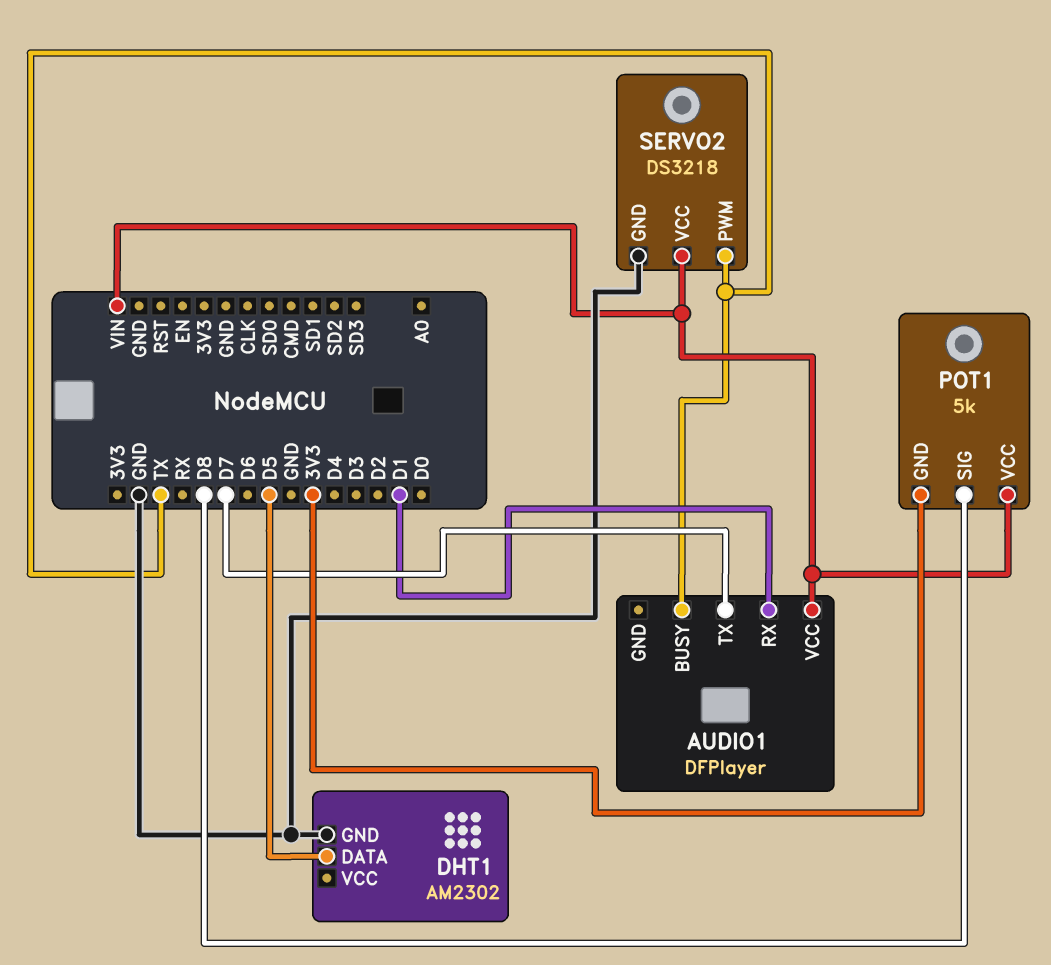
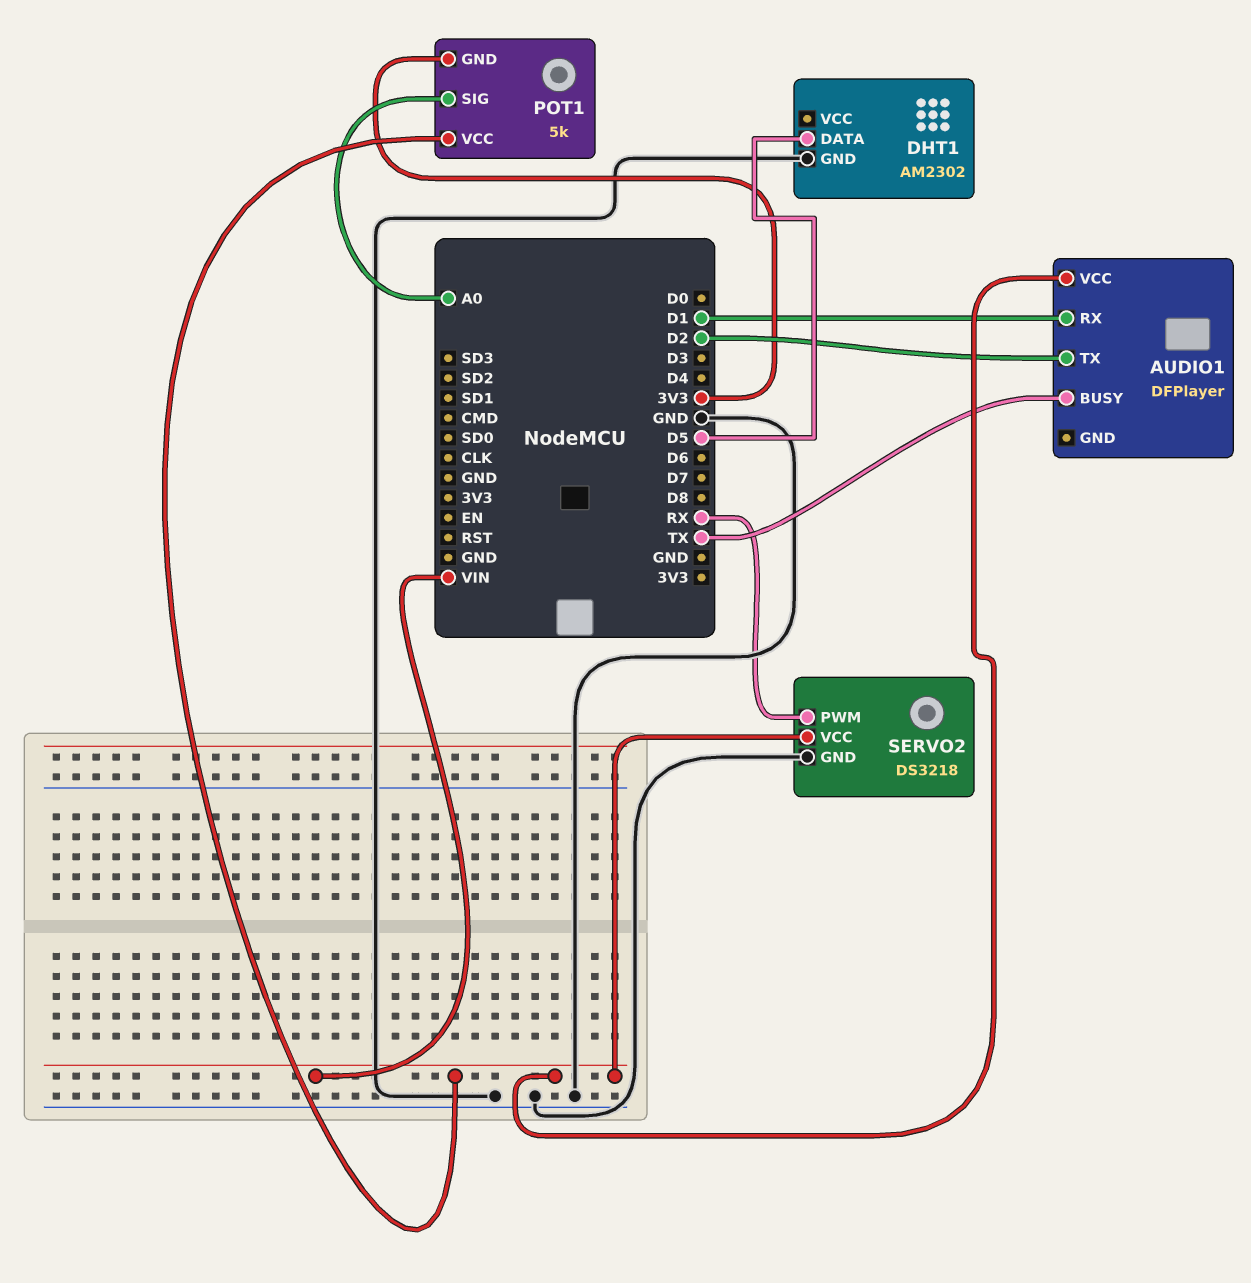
AUDIO1 pin TX: D7 -> D2
POT1 pin SIG: D8 -> A0
SERVO2 pin PWM: TX -> RX

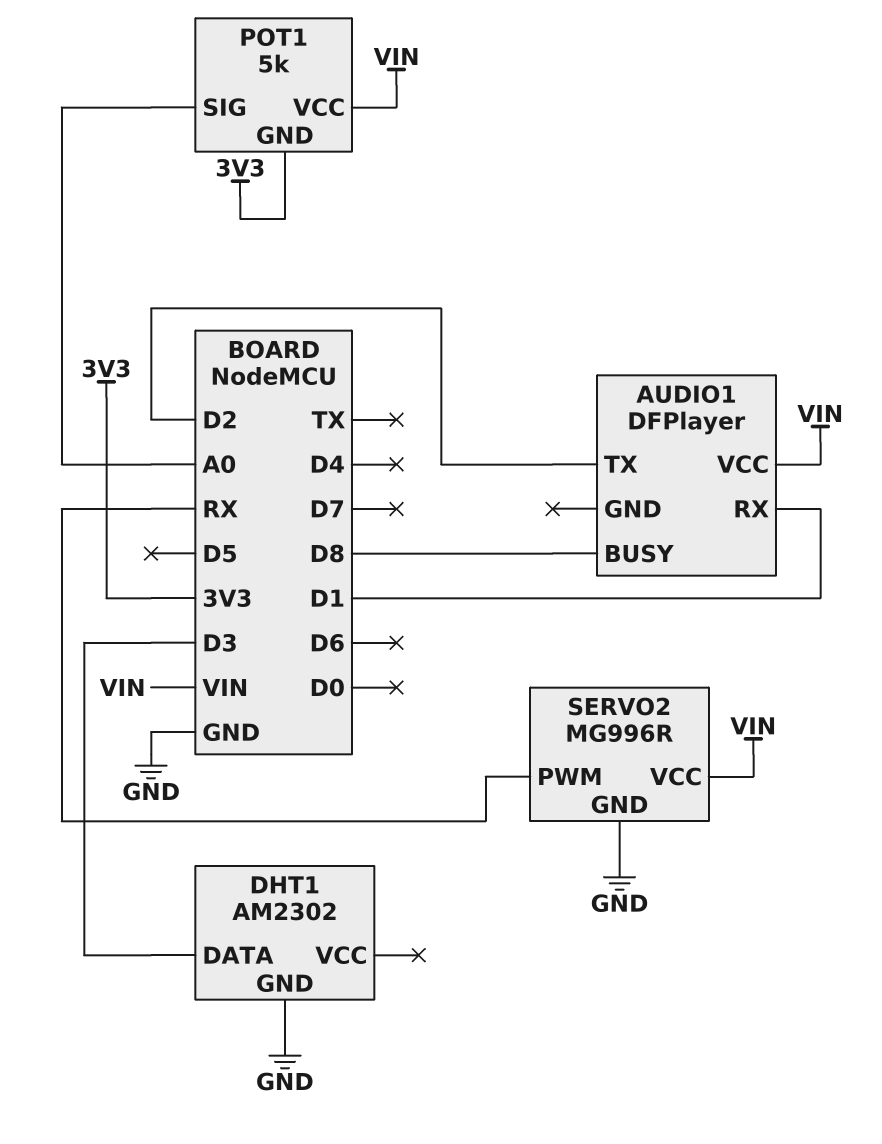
AUDIO1 pin BUSY: TX -> D8
DHT1 pin DATA: D5 -> D3
SERVO2: DS3218 -> MG996R

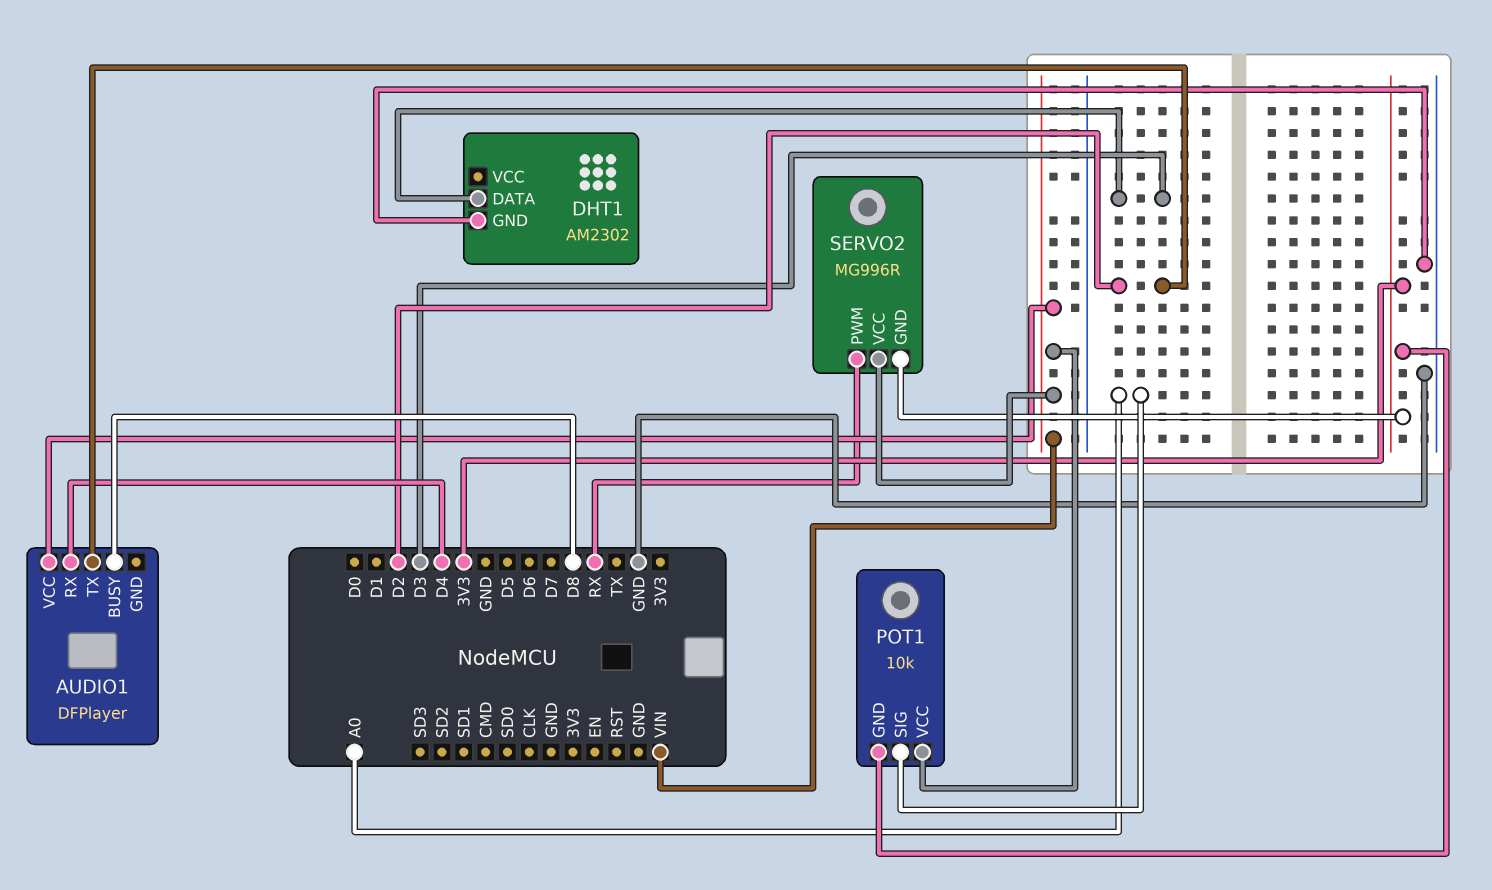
AUDIO1 pin RX: D1 -> D4
POT1: 5k -> 10k
SERVO2 pin GND: GND -> 3V3

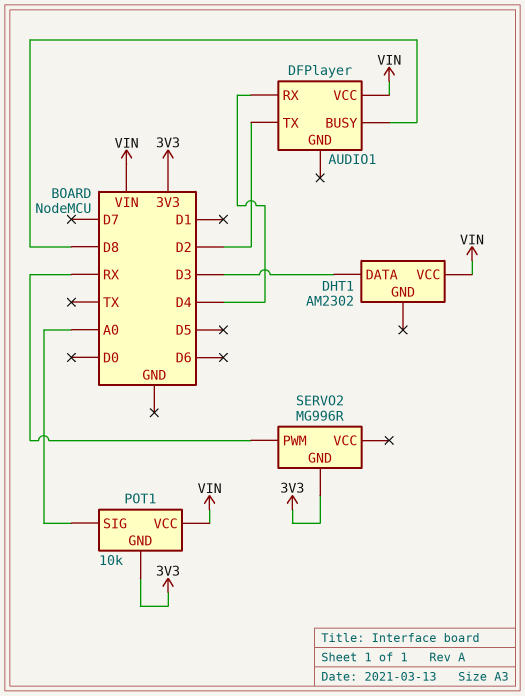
DHT1 pin GND: GND -> none
DHT1 pin VCC: none -> VIN
SERVO2 pin VCC: VIN -> none

